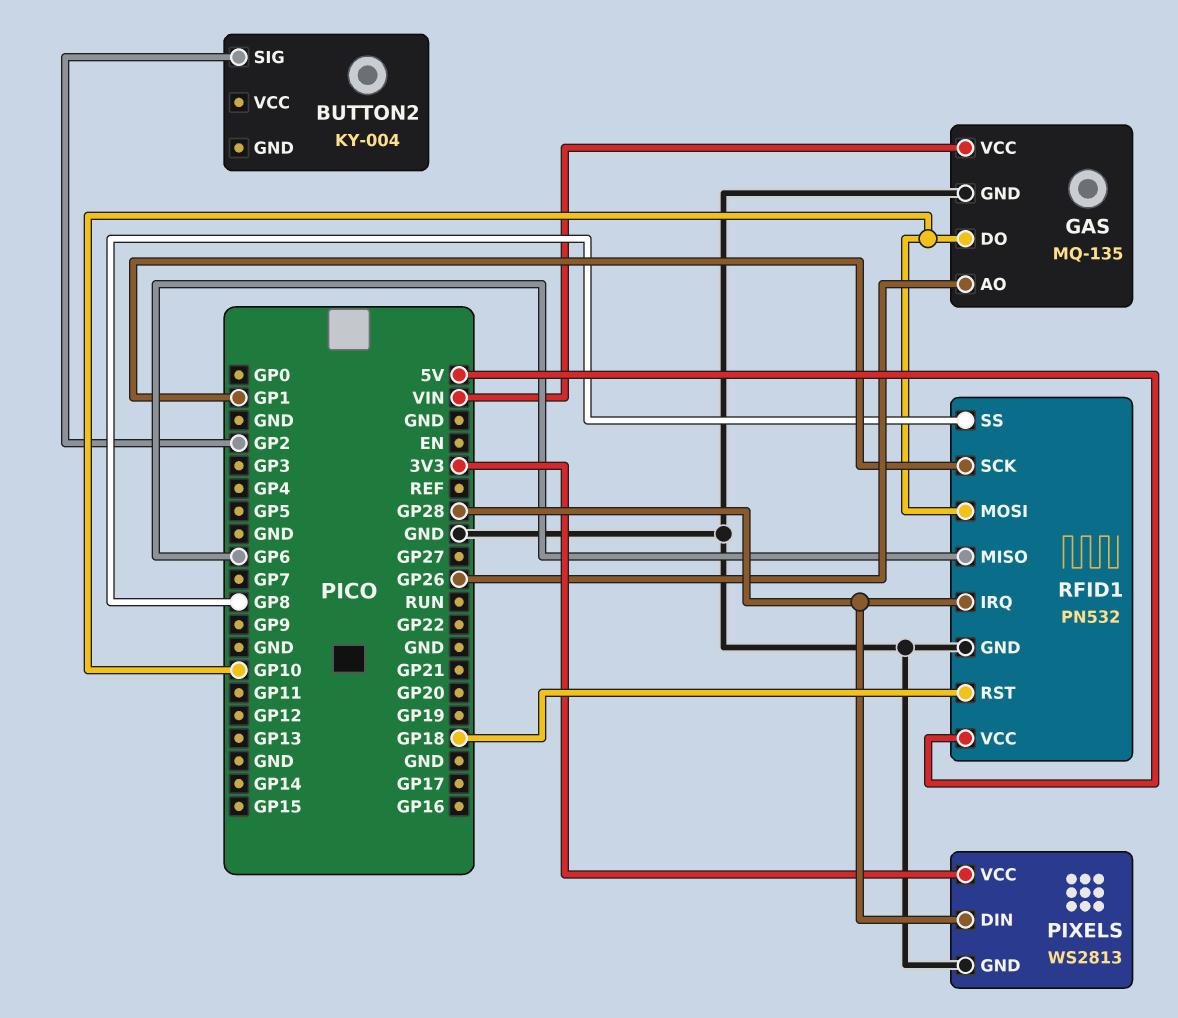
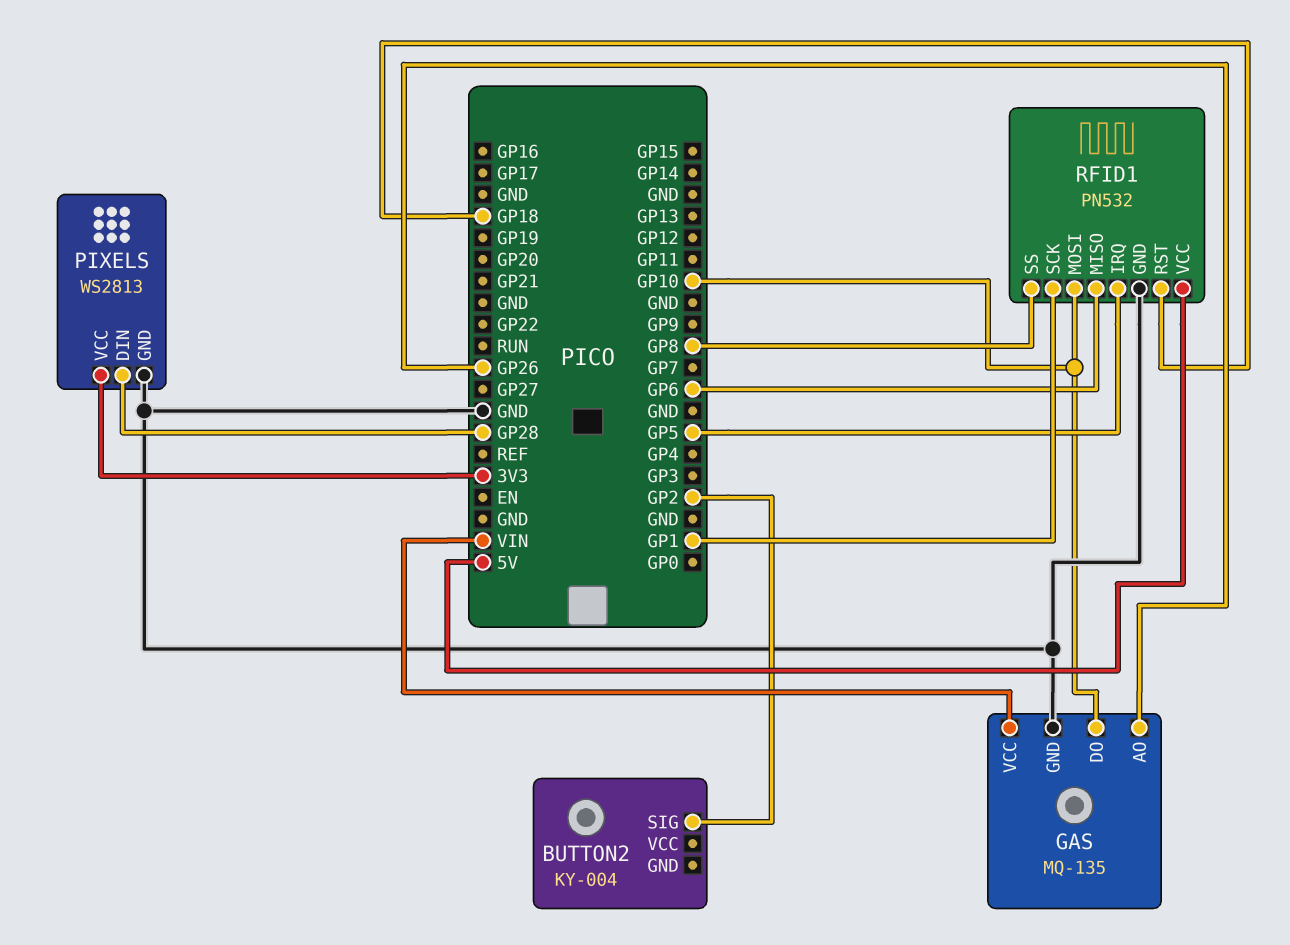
RFID1 pin IRQ: GP28 -> GP5

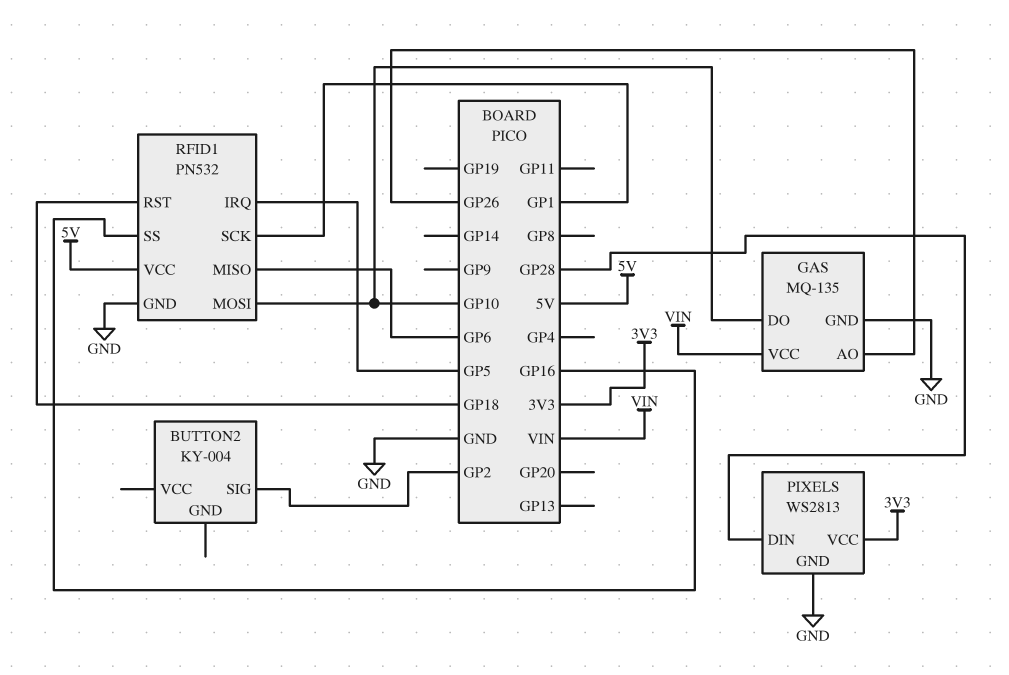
RFID1 pin SS: GP8 -> GP16

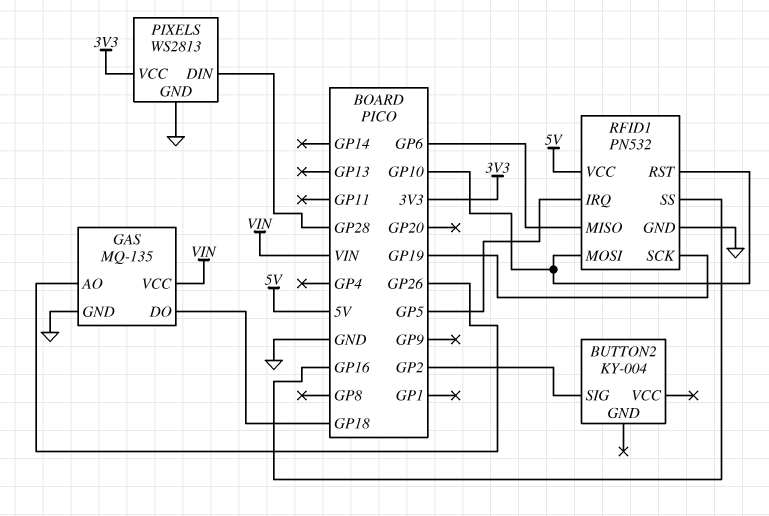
GAS pin DO: GP10 -> GP18
RFID1 pin RST: GP18 -> GP10
RFID1 pin SCK: GP1 -> GP19

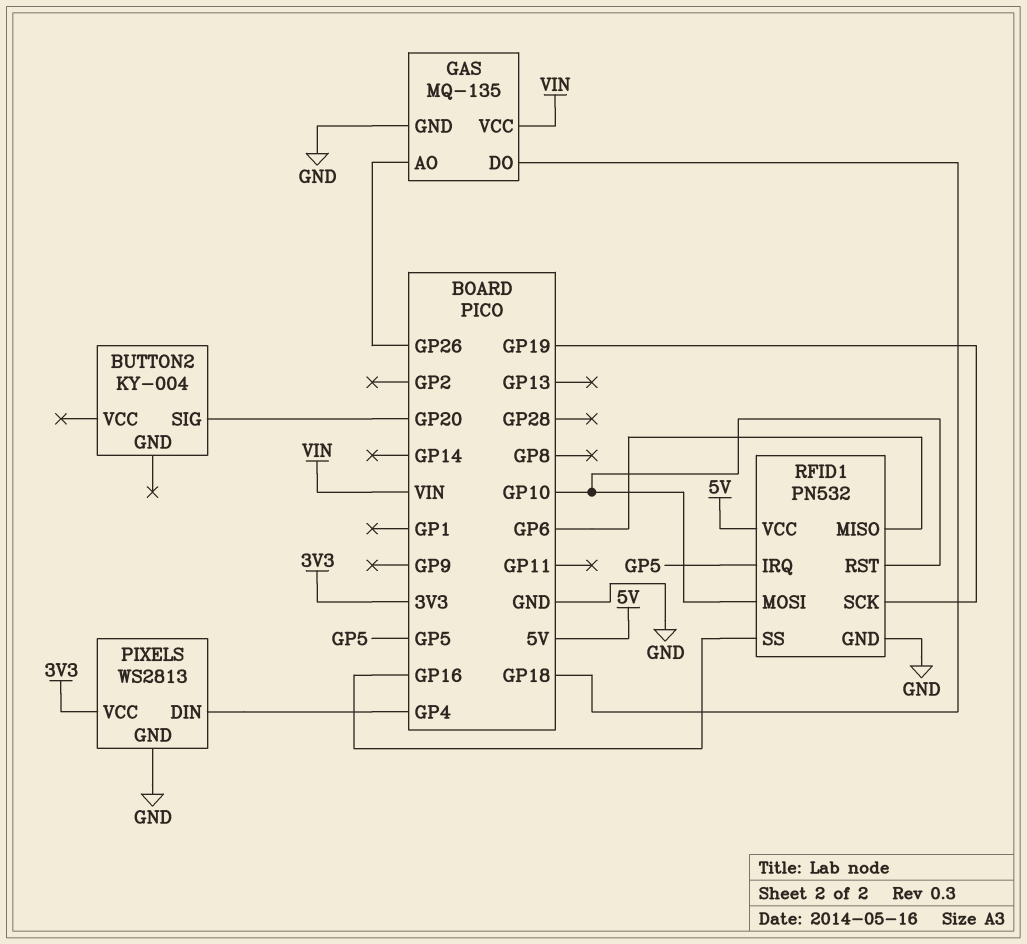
BUTTON2 pin SIG: GP2 -> GP20
PIXELS pin DIN: GP28 -> GP4

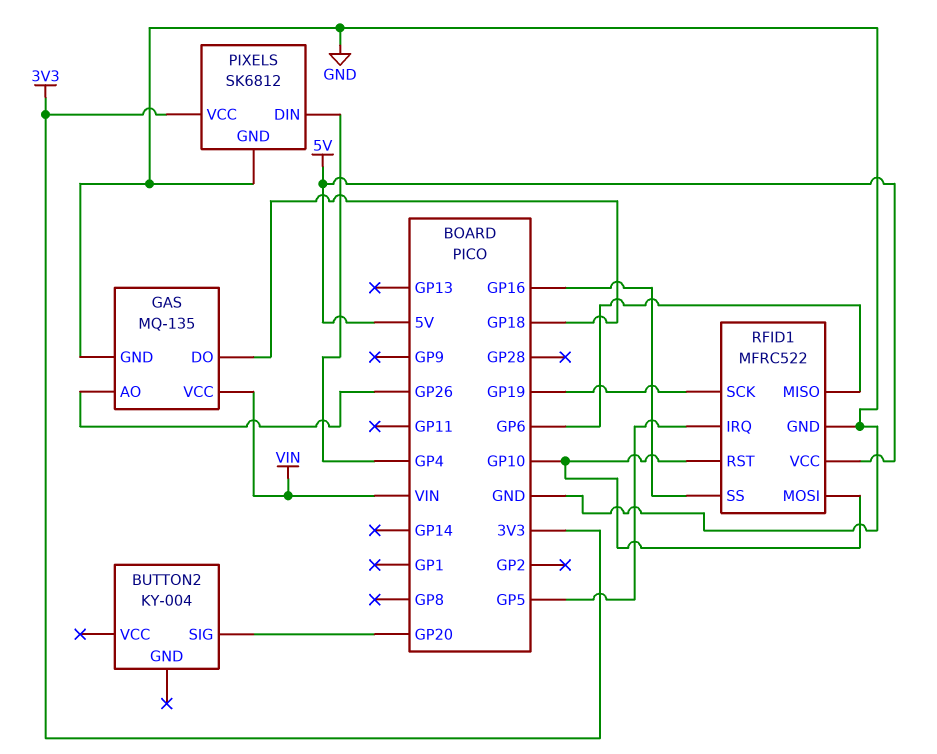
PIXELS: WS2813 -> SK6812
RFID1: PN532 -> MFRC522

